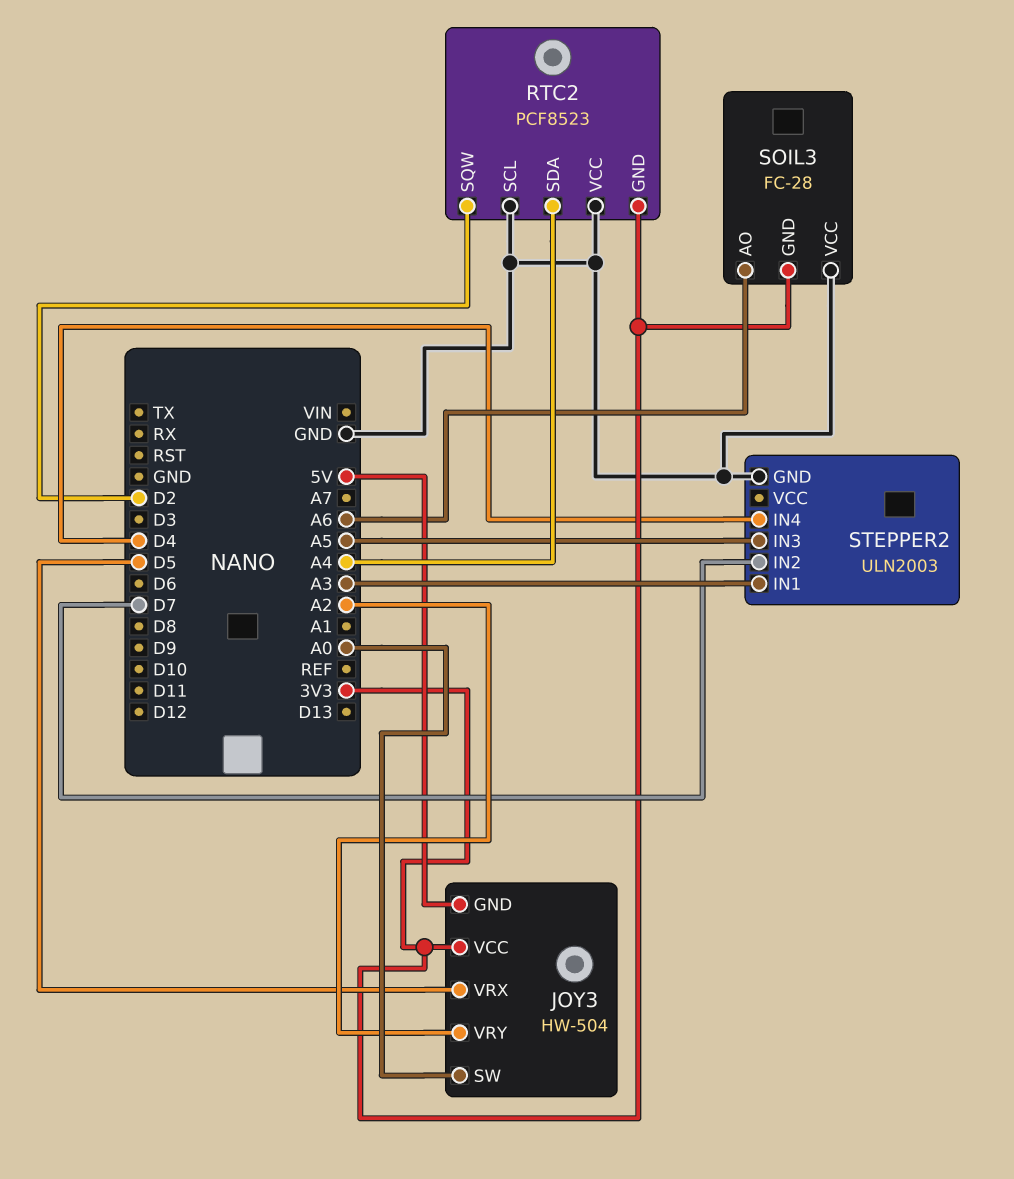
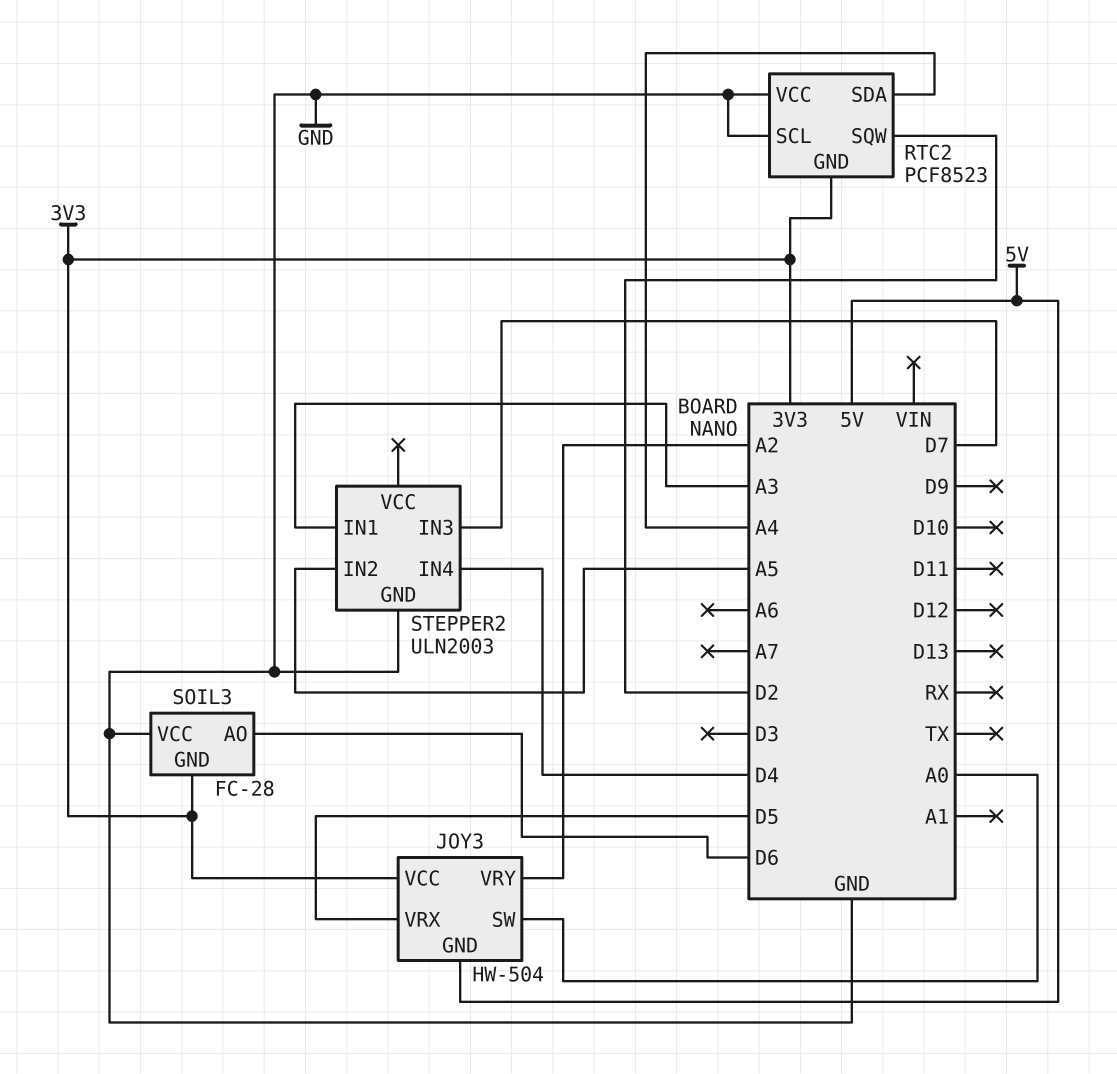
SOIL3 pin AO: A6 -> D6
STEPPER2 pin IN2: D7 -> A5
STEPPER2 pin IN3: A5 -> D7

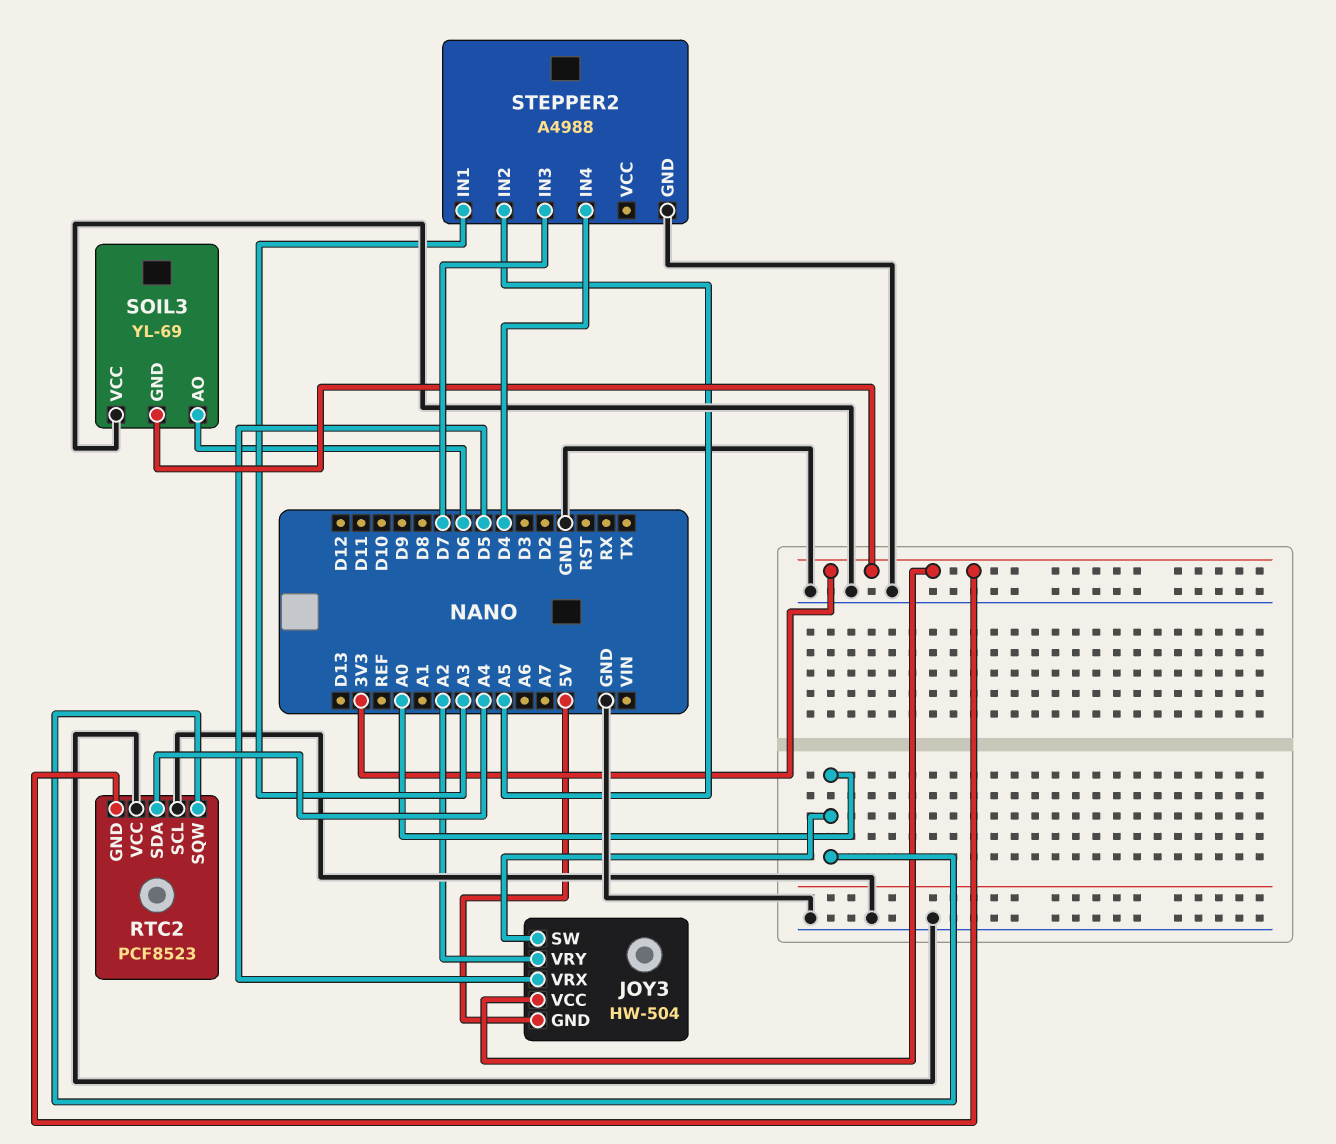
RTC2 pin SQW: D2 -> A0
SOIL3: FC-28 -> YL-69
STEPPER2: ULN2003 -> A4988

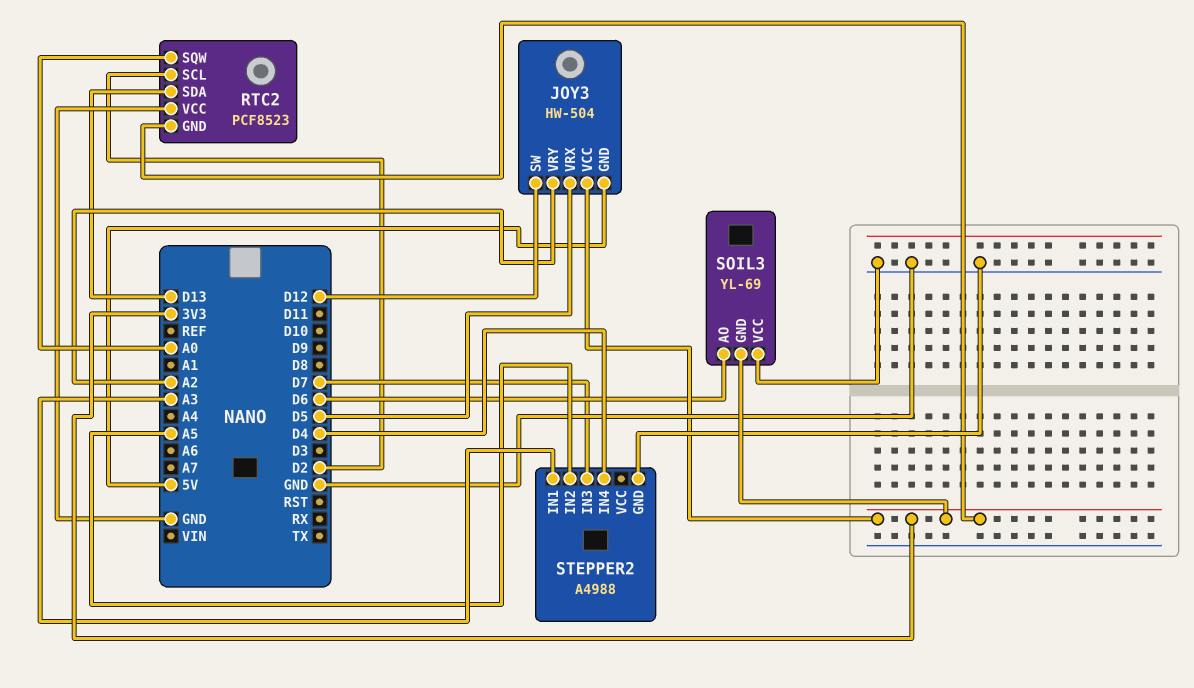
JOY3 pin SW: A0 -> D12
RTC2 pin SCL: GND -> D2
RTC2 pin SDA: A4 -> D13

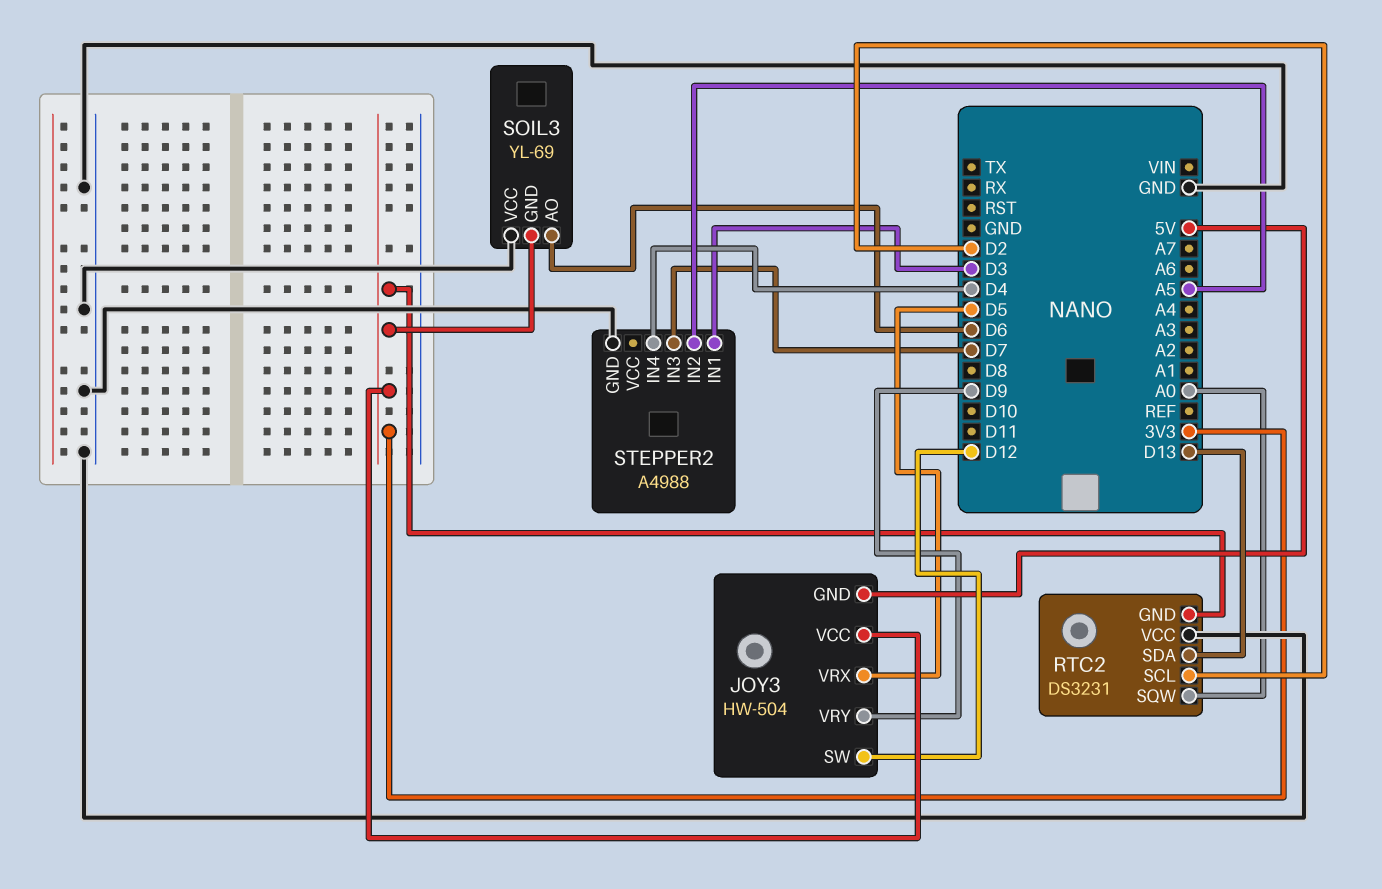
JOY3 pin VRY: A2 -> D9
RTC2: PCF8523 -> DS3231
STEPPER2 pin IN1: A3 -> D3

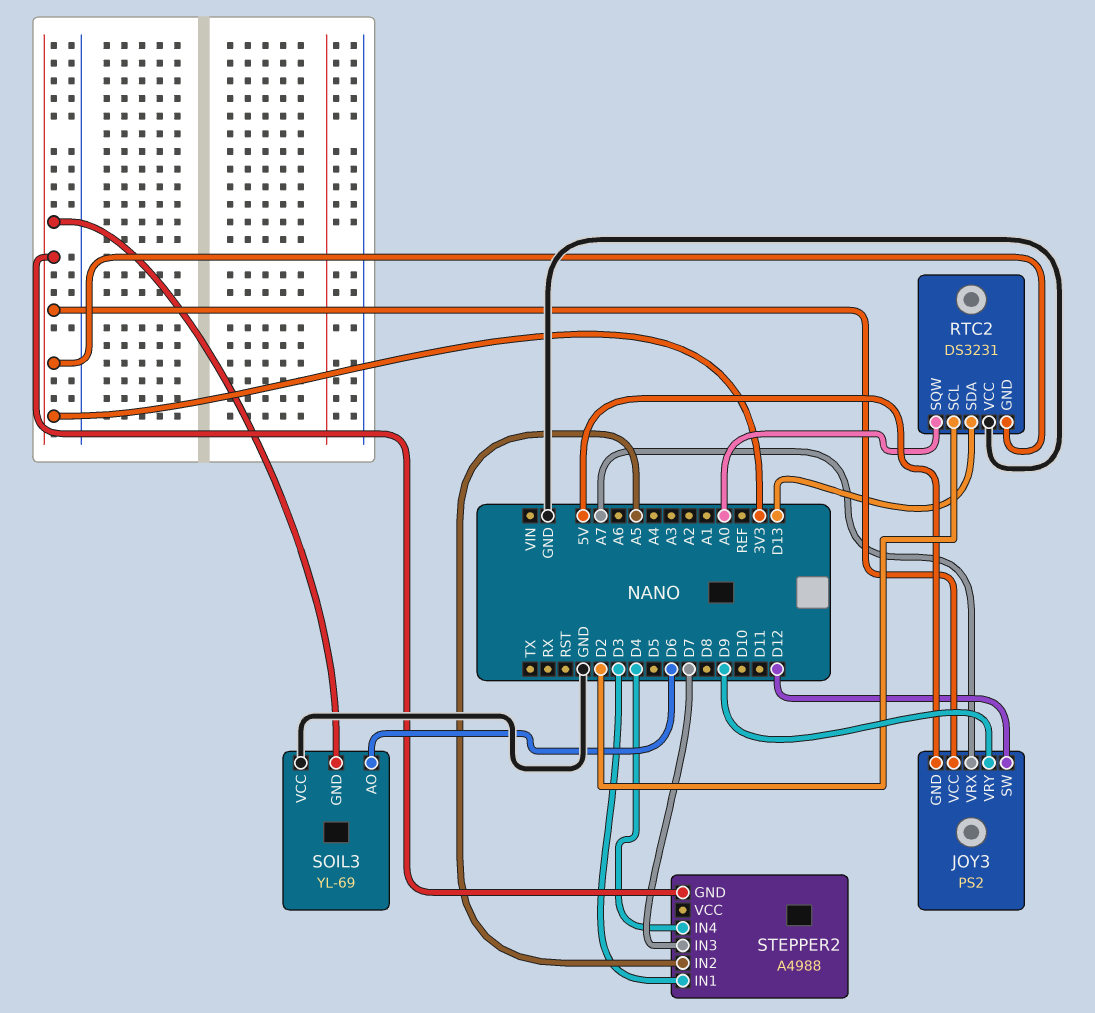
JOY3: HW-504 -> PS2
JOY3 pin VRX: D5 -> A7
STEPPER2 pin GND: GND -> 3V3

